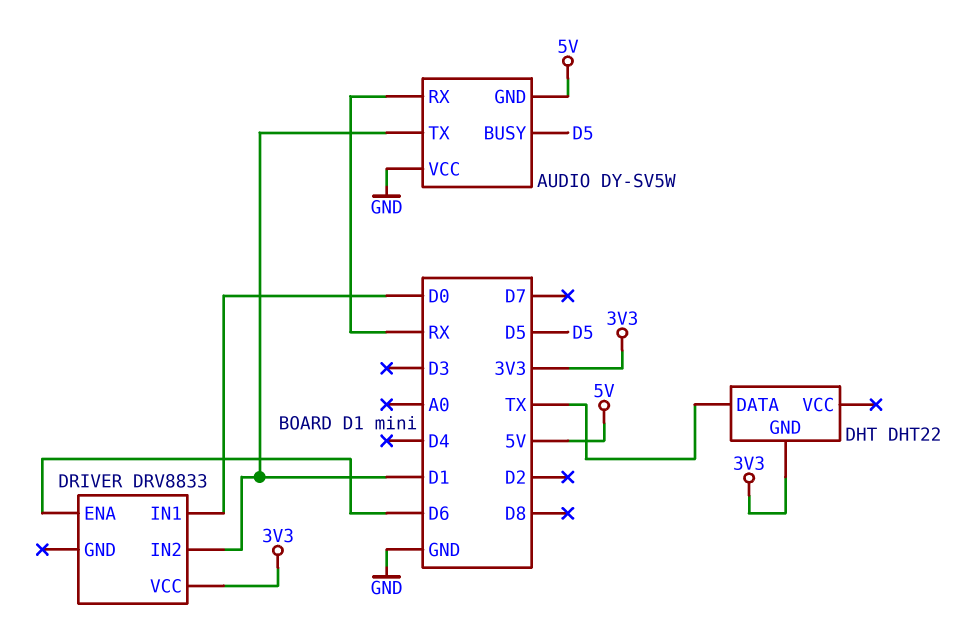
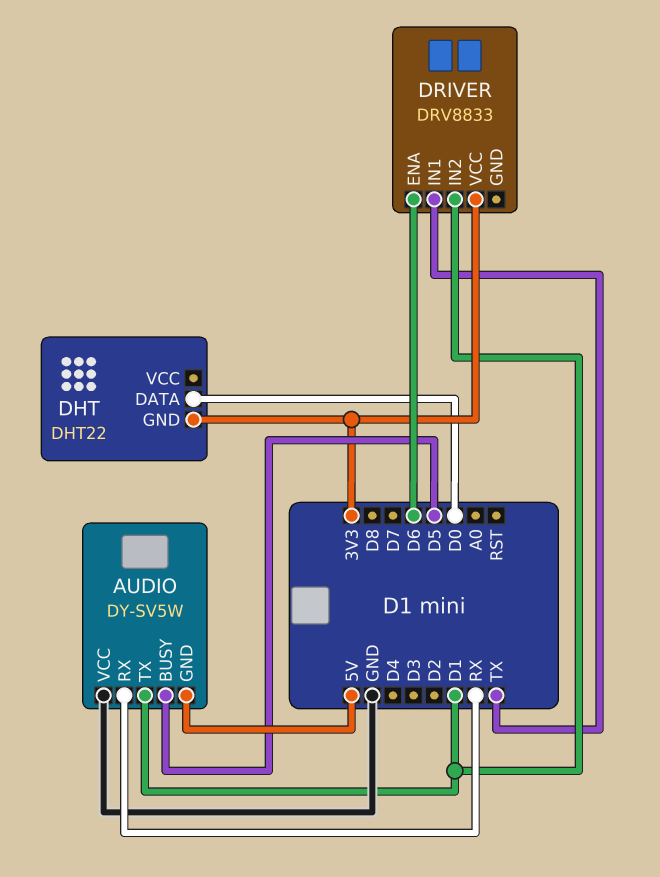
DHT pin DATA: TX -> D0
DRIVER pin IN1: D0 -> TX

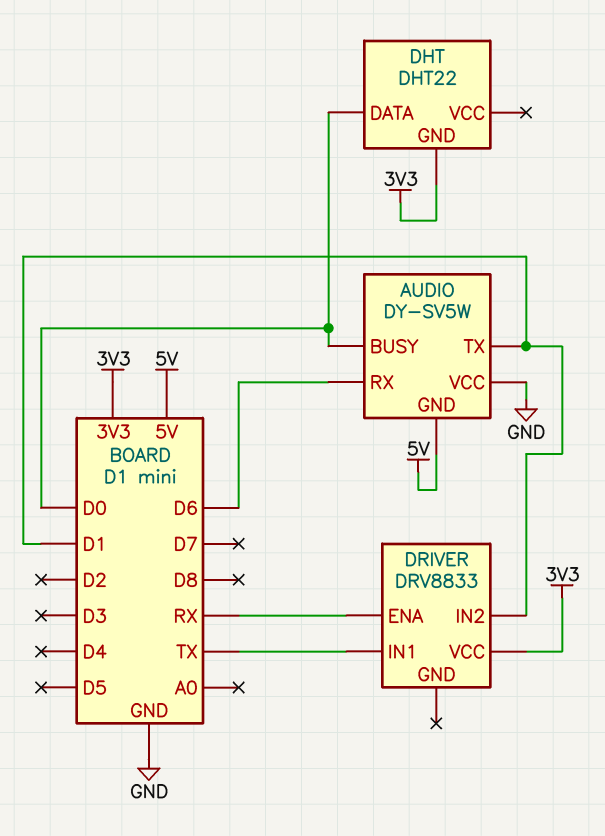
AUDIO pin BUSY: D5 -> D0
AUDIO pin RX: RX -> D6
DRIVER pin ENA: D6 -> RX

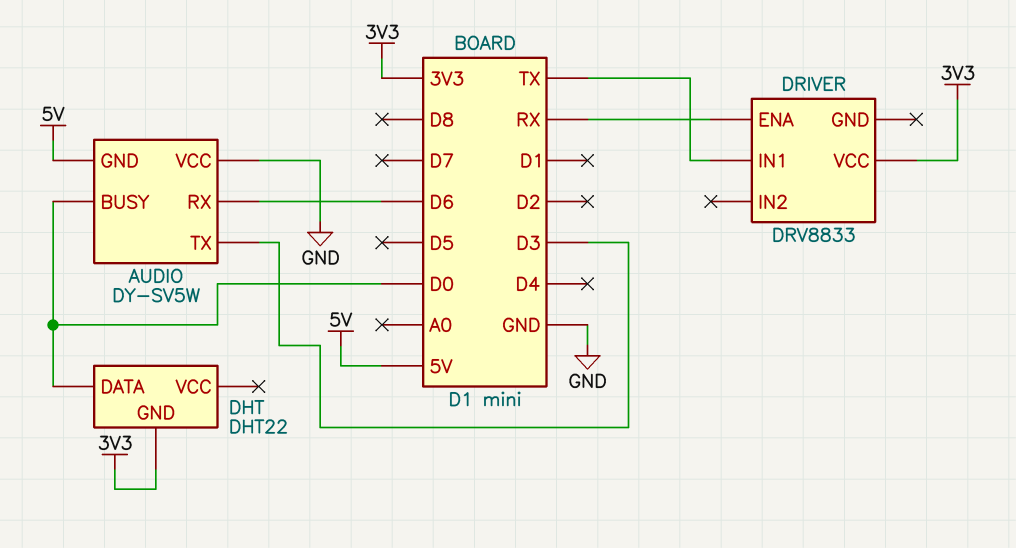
AUDIO pin TX: D1 -> D3
DRIVER pin IN2: D1 -> none

